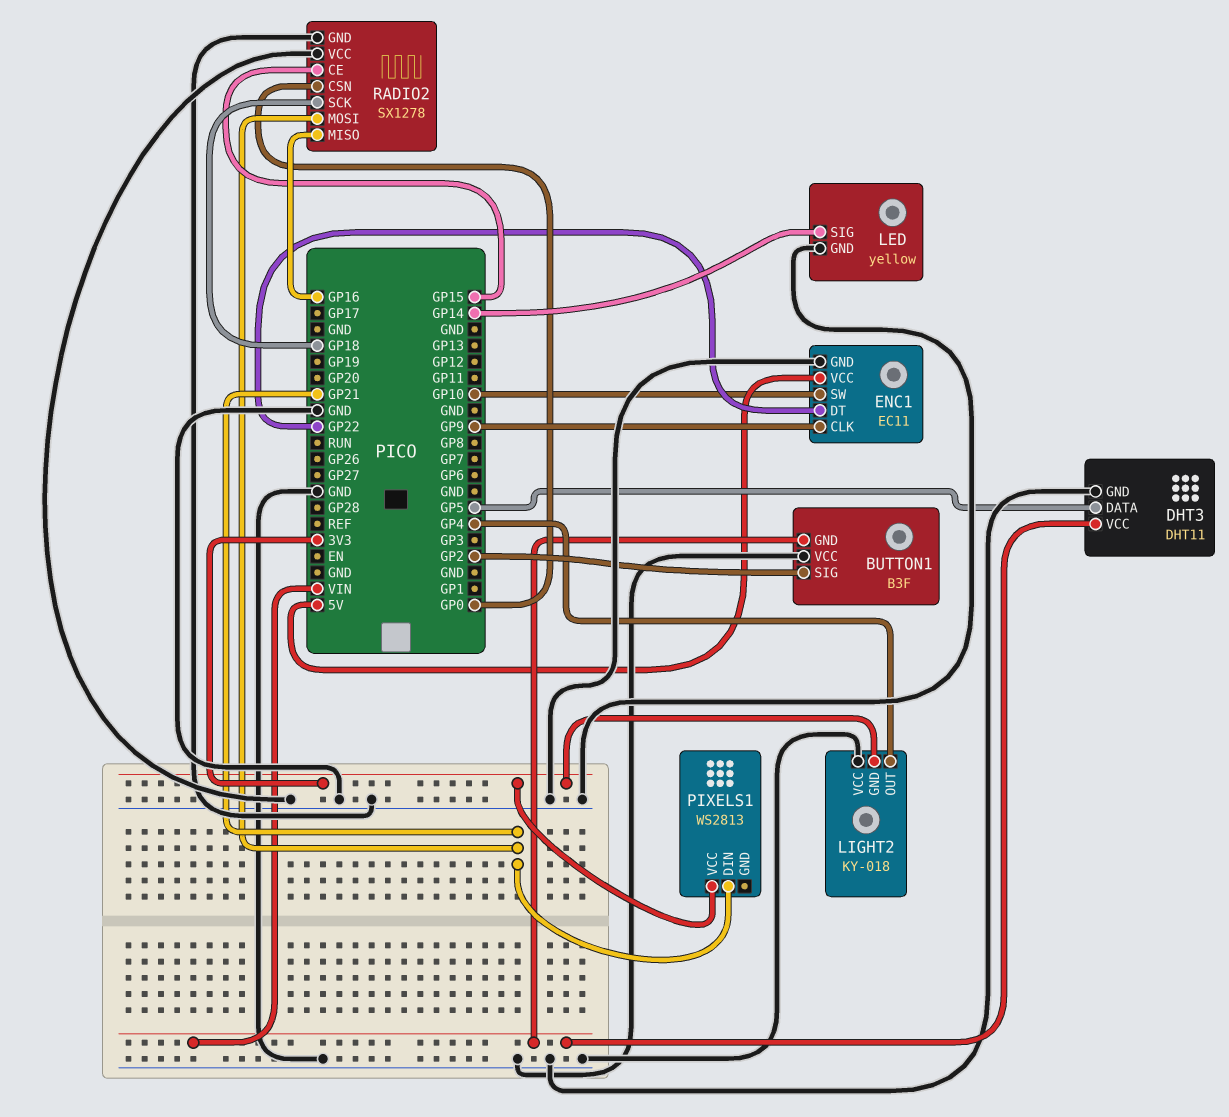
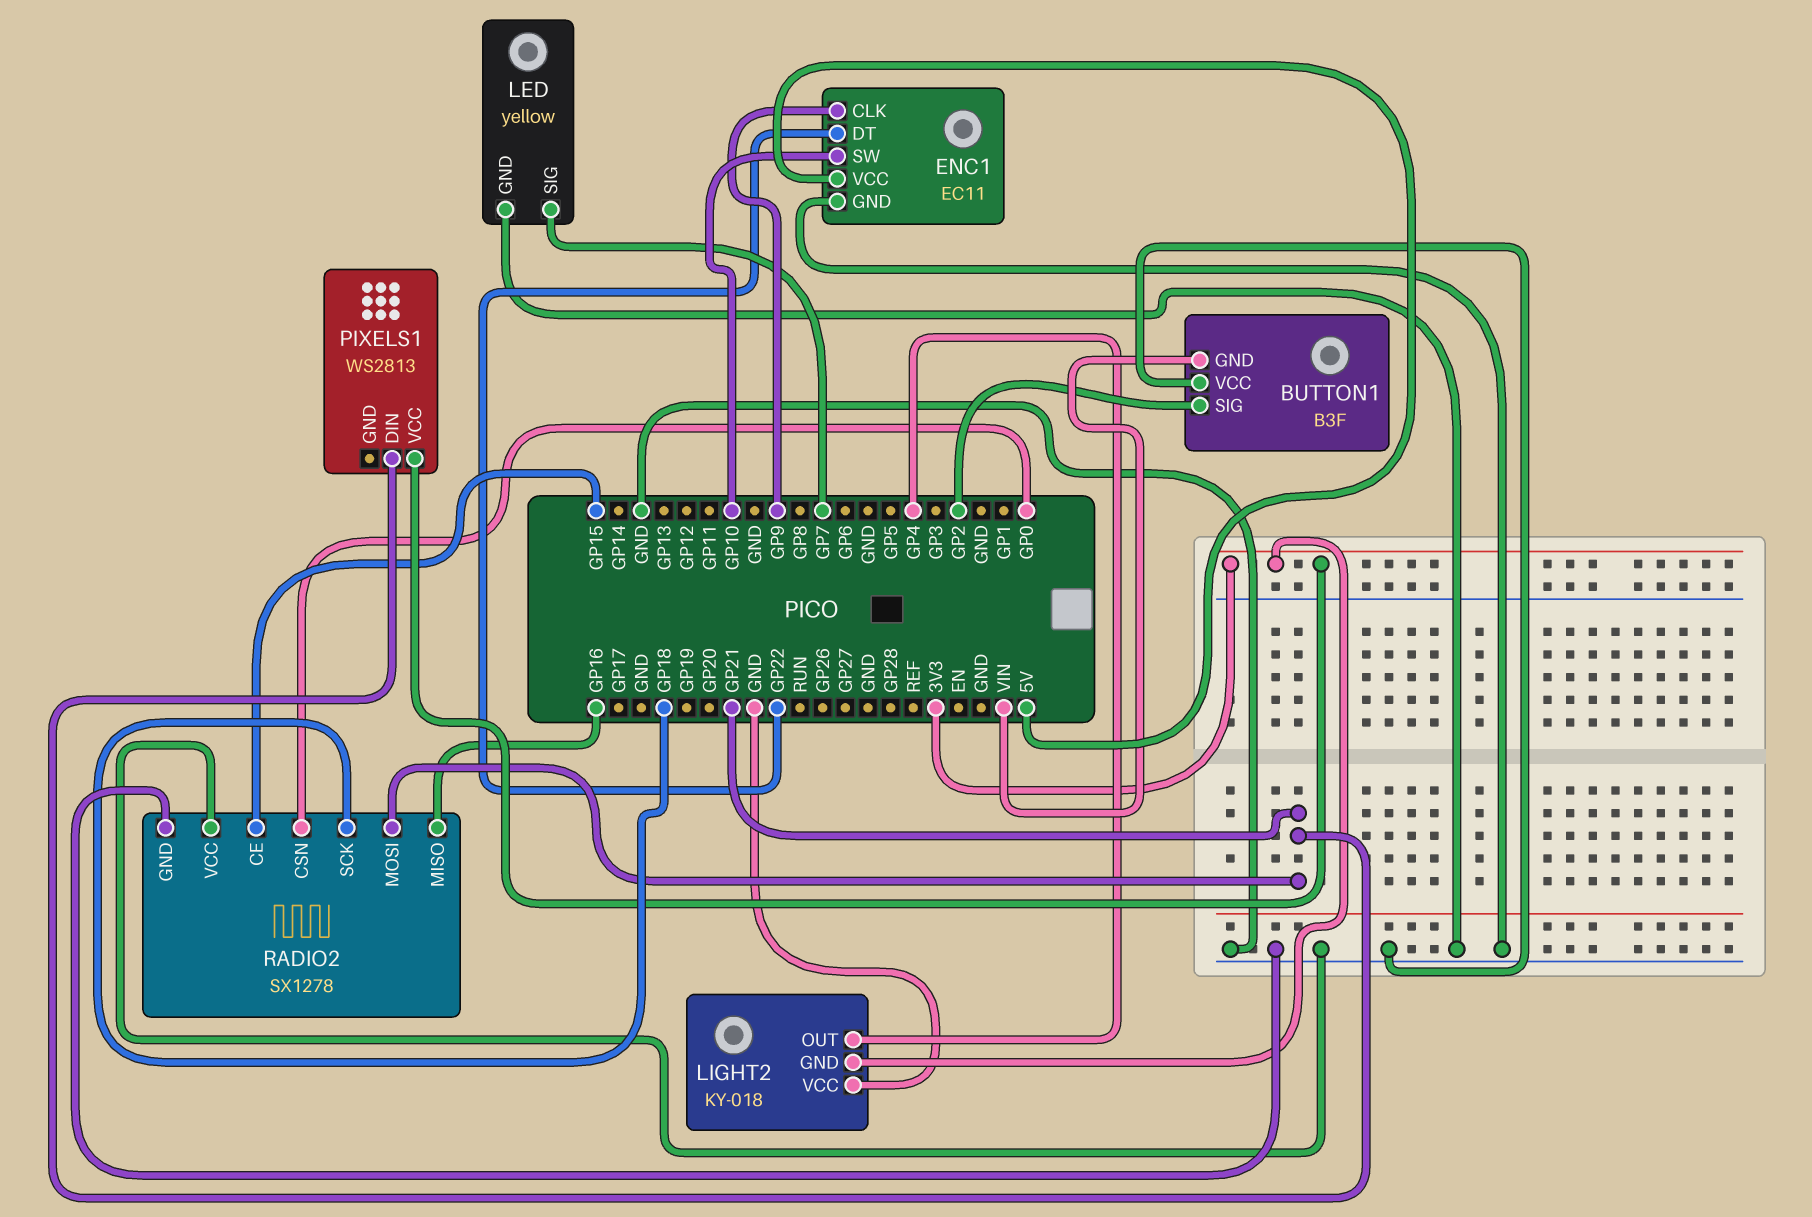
DHT3: DHT11 -> none
DHT3 pin DATA: GP5 -> none
DHT3 pin GND: GND -> none
DHT3 pin VCC: VIN -> none
LED pin SIG: GP14 -> GP7

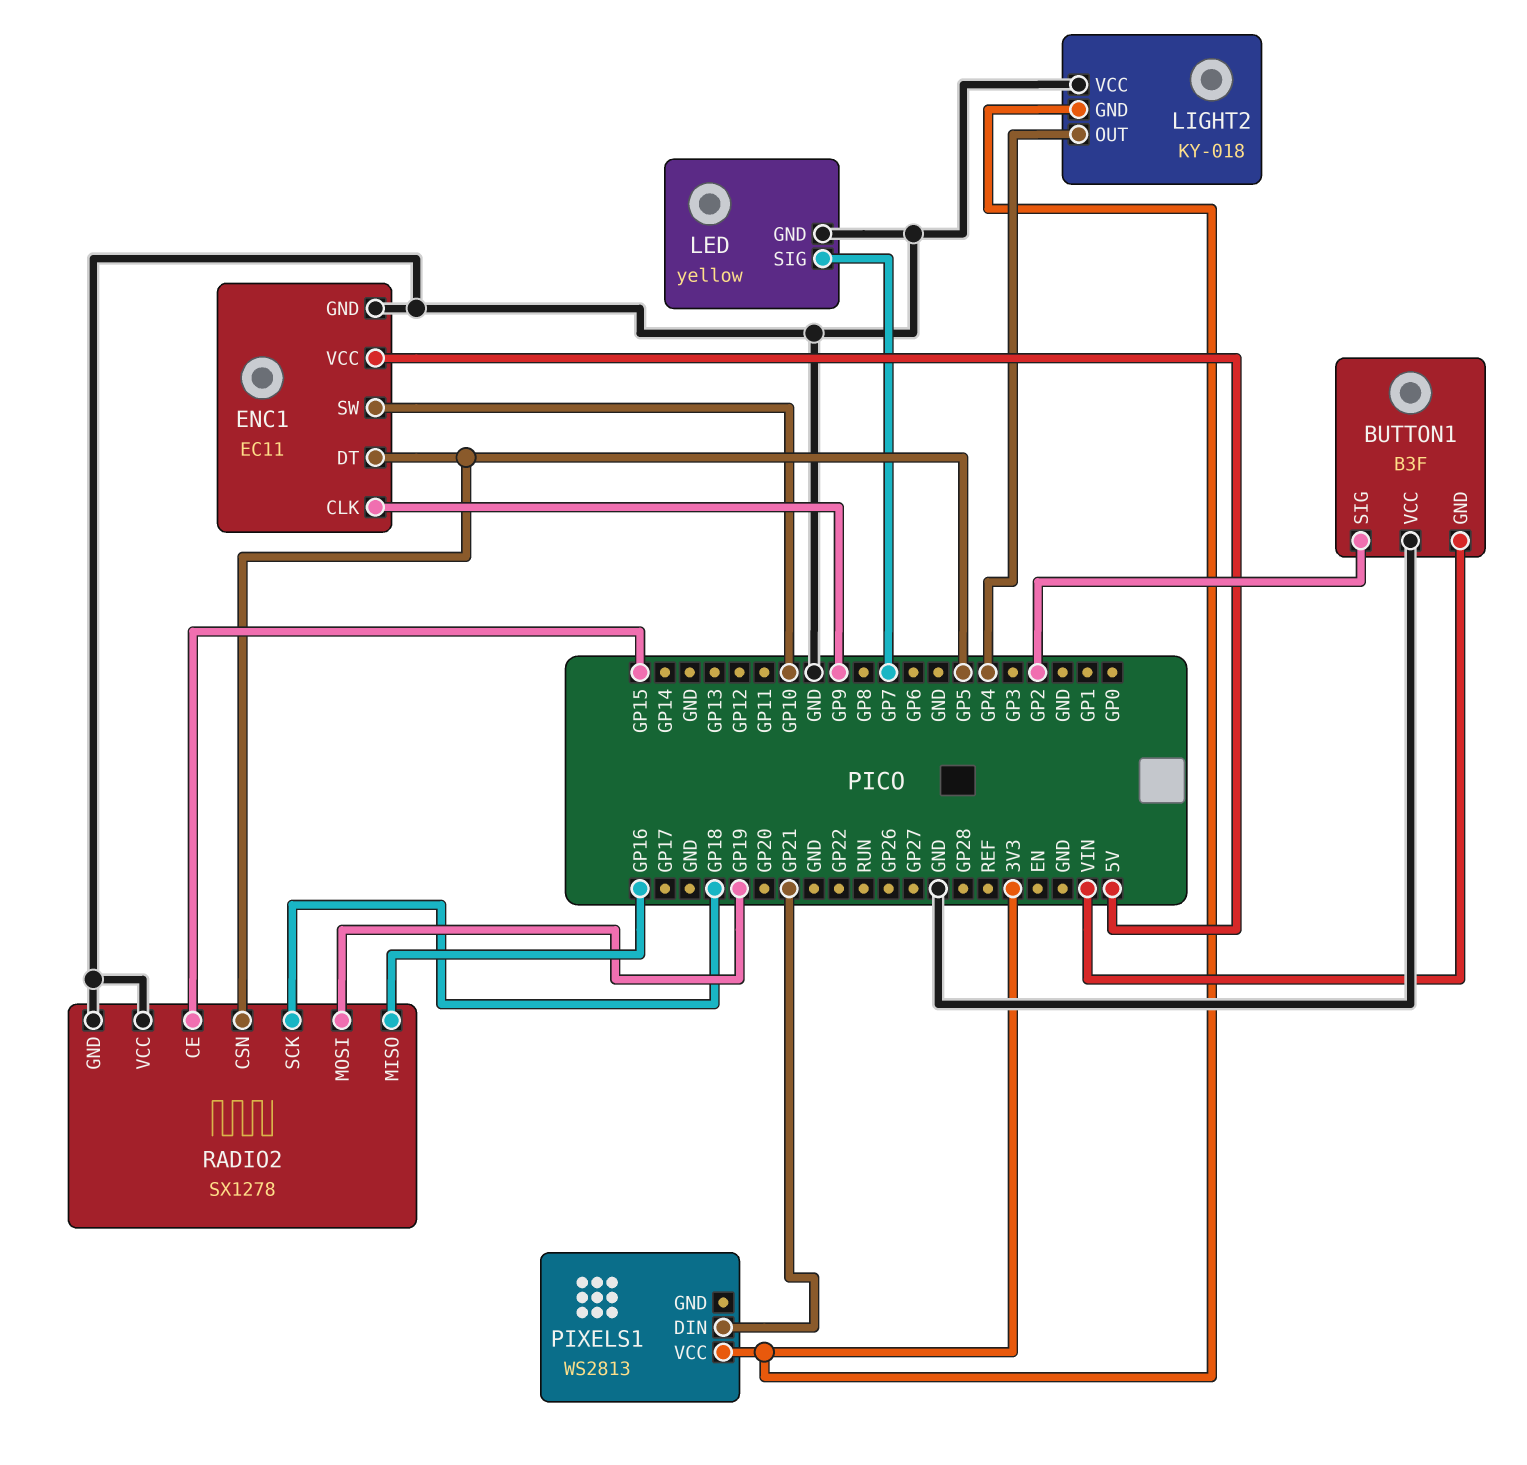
ENC1 pin DT: GP22 -> GP5
RADIO2 pin CSN: GP0 -> GP5
RADIO2 pin MOSI: GP21 -> GP19

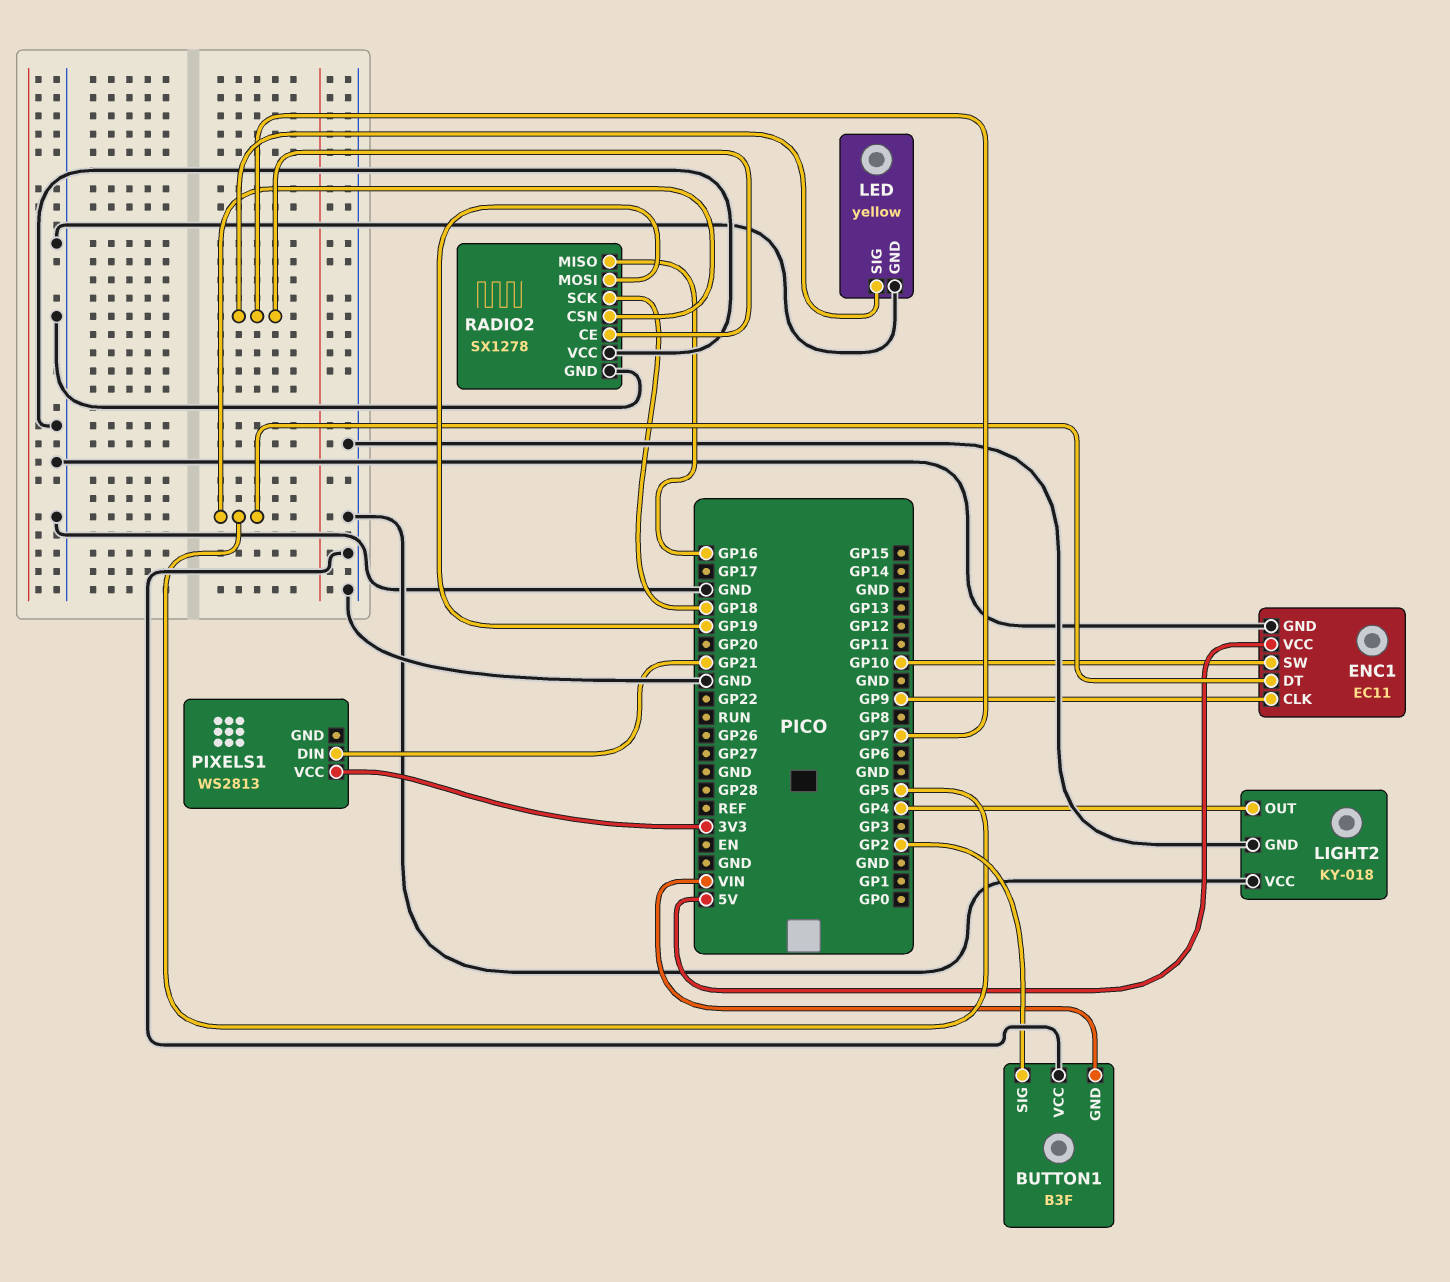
LIGHT2 pin GND: 3V3 -> GND
RADIO2 pin CE: GP15 -> GP7

